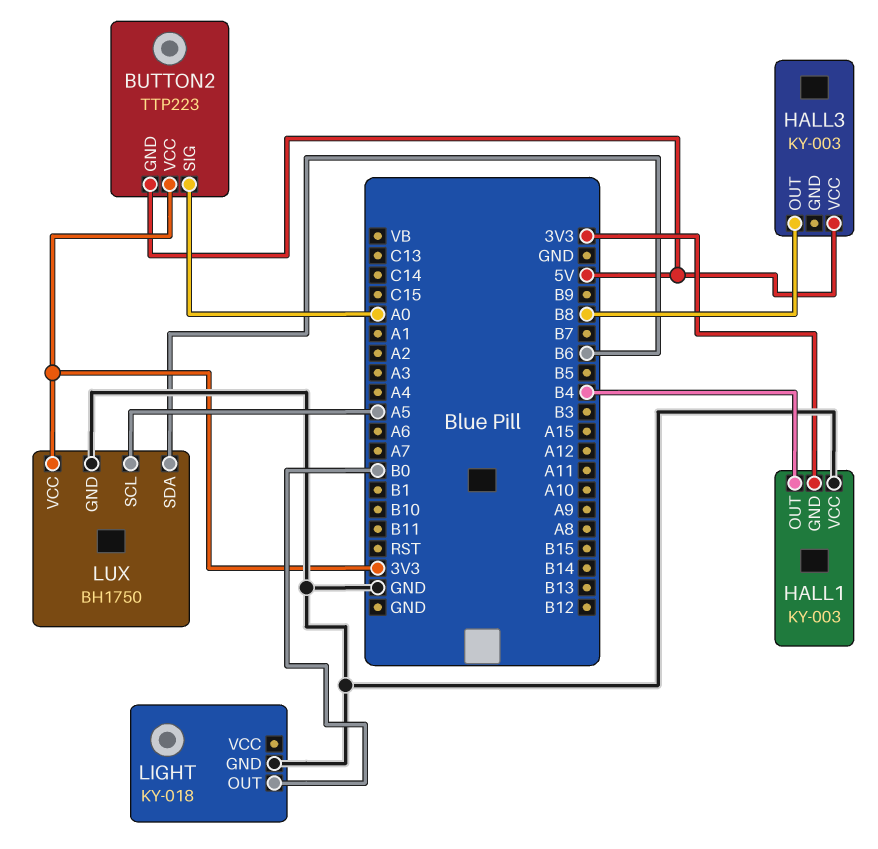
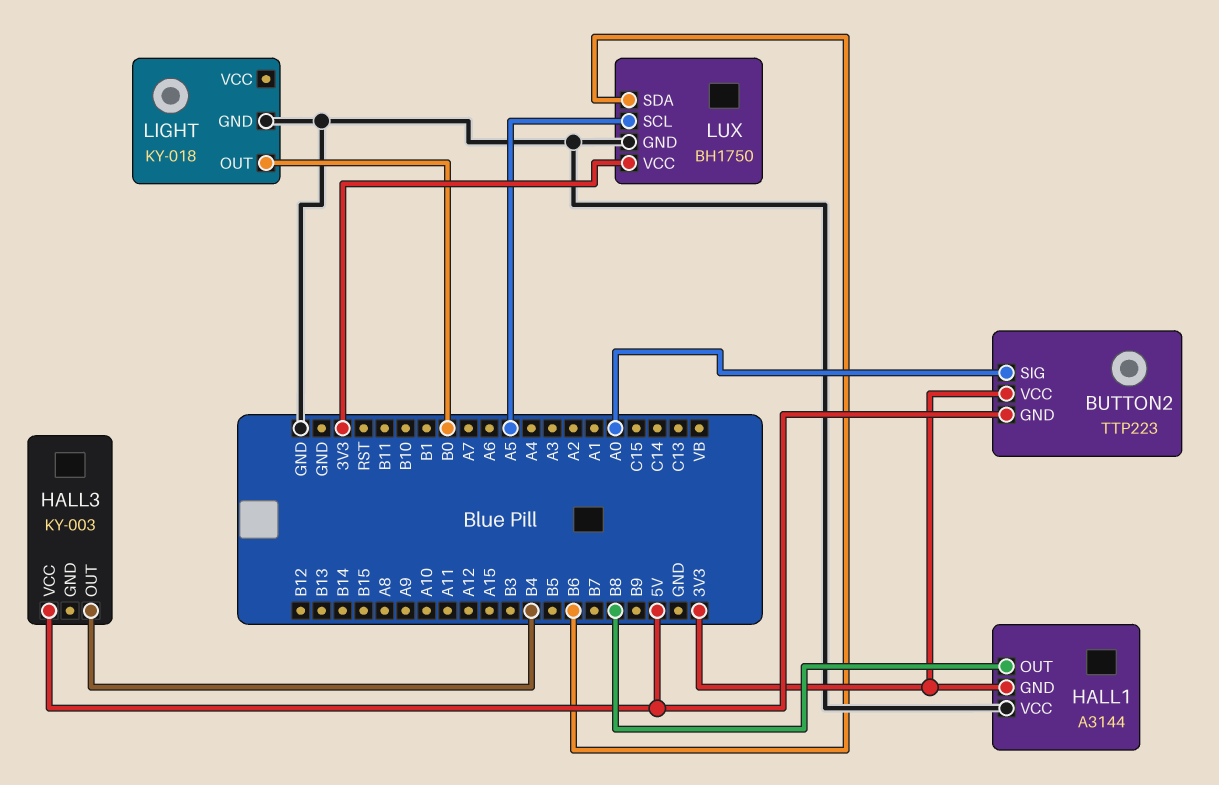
HALL1: KY-003 -> A3144
HALL1 pin OUT: B4 -> B8
HALL3 pin OUT: B8 -> B4

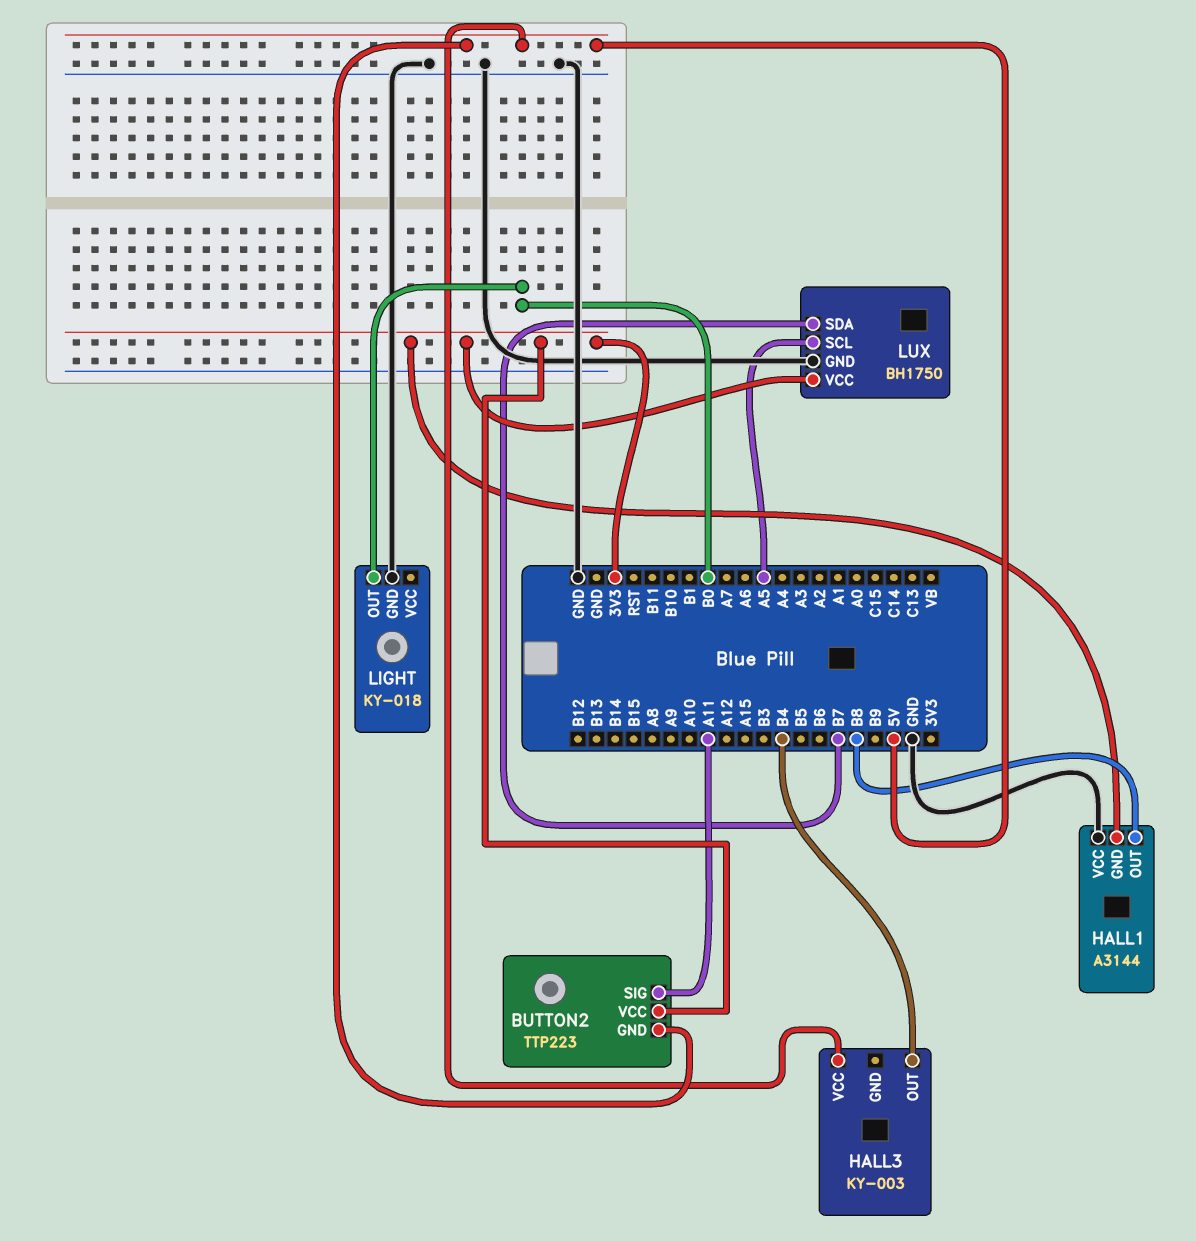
BUTTON2 pin SIG: A0 -> A11
LUX pin SDA: B6 -> B7

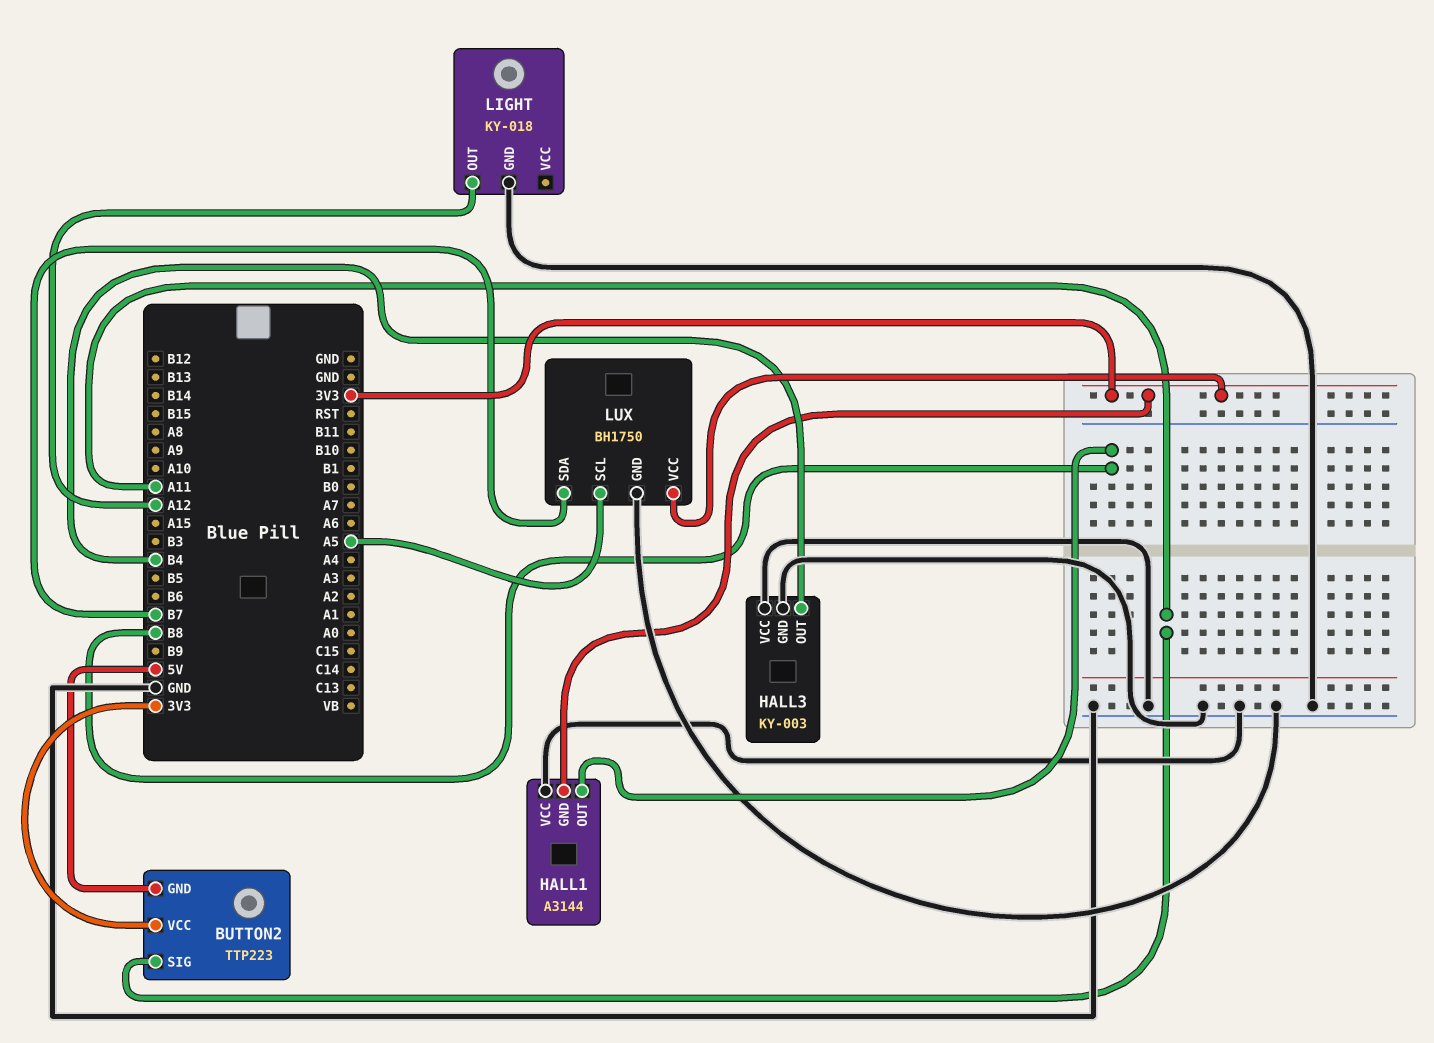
HALL3 pin GND: none -> GND
HALL3 pin VCC: 5V -> GND
LIGHT pin OUT: B0 -> A12

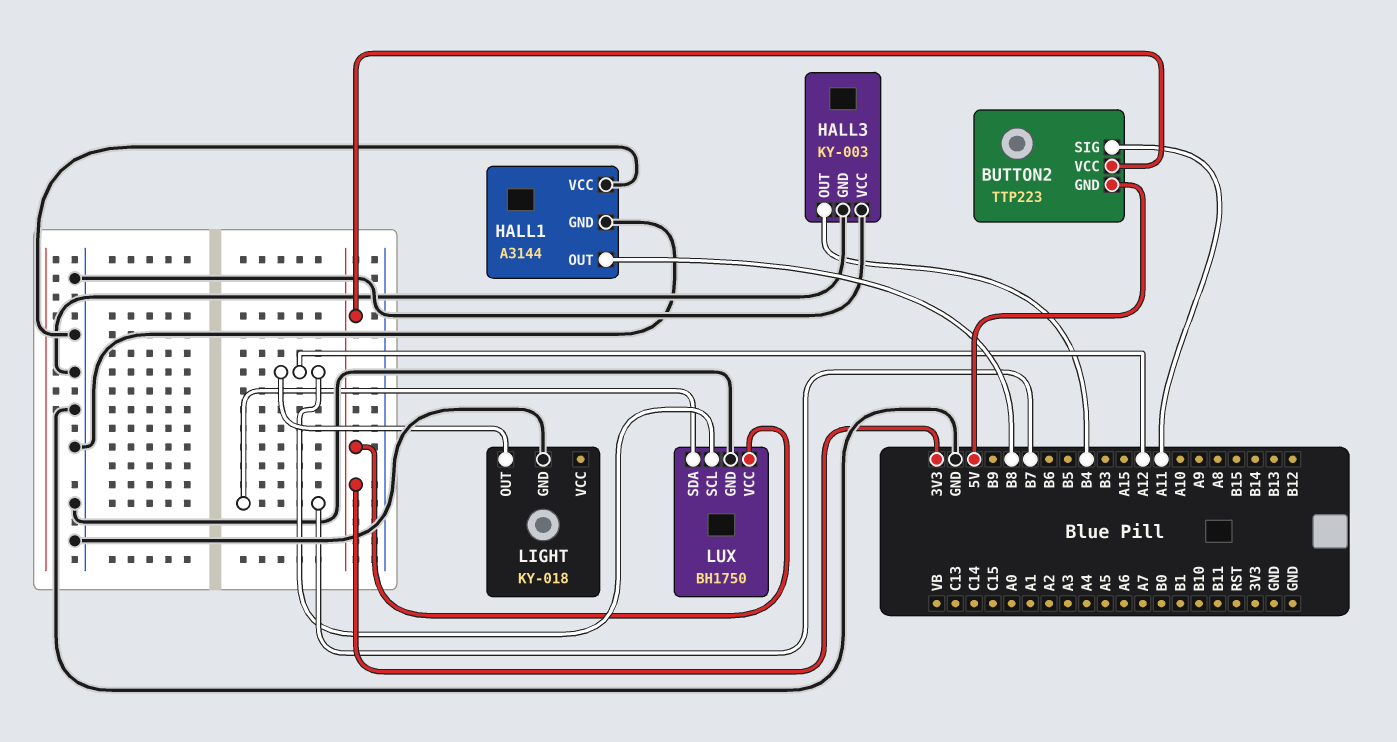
HALL1 pin GND: 3V3 -> GND
LUX pin SCL: A5 -> A12

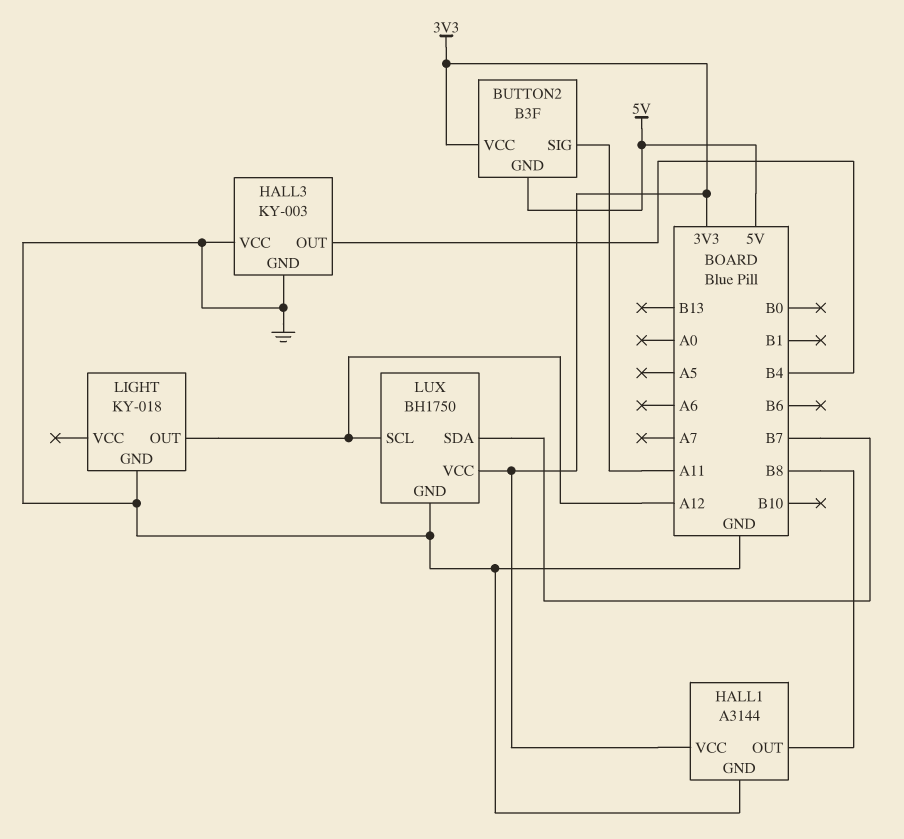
BUTTON2: TTP223 -> B3F
HALL1 pin VCC: GND -> 3V3

